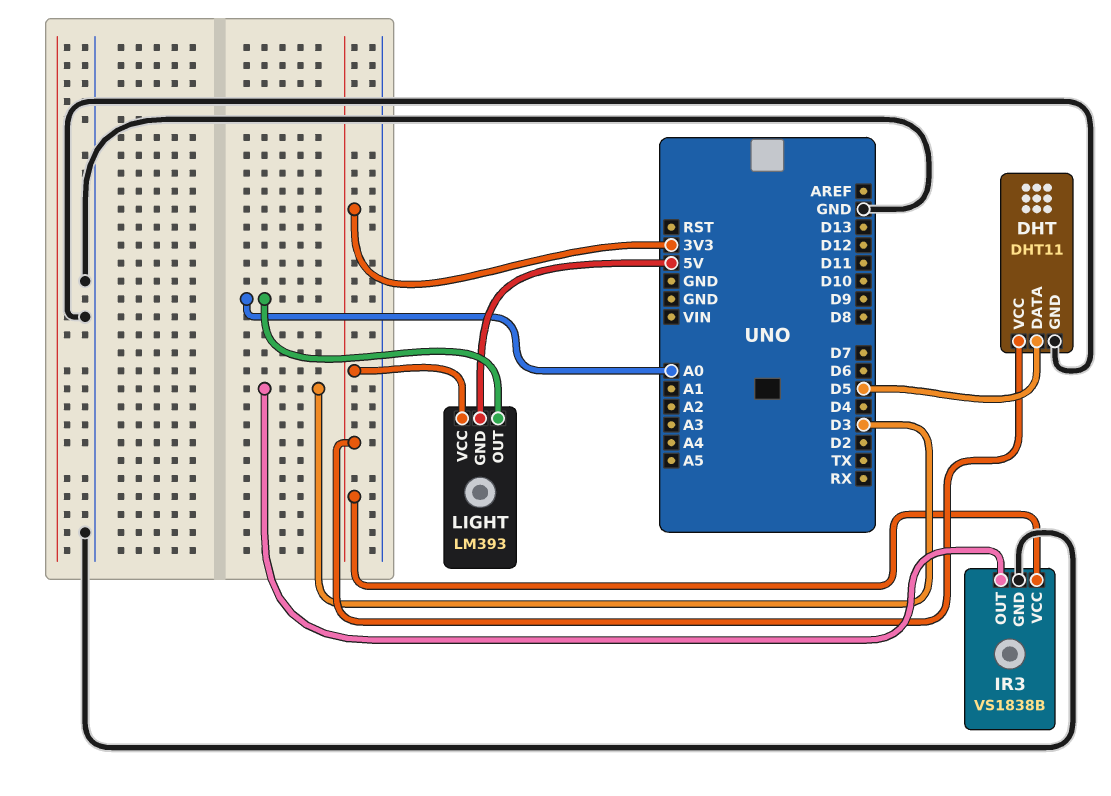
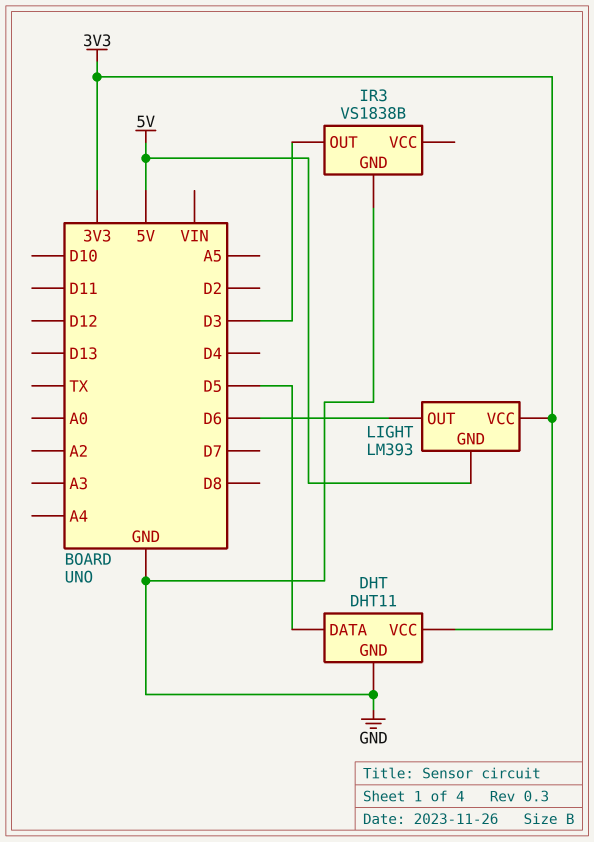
IR3 pin VCC: 3V3 -> none
LIGHT pin OUT: A0 -> D6

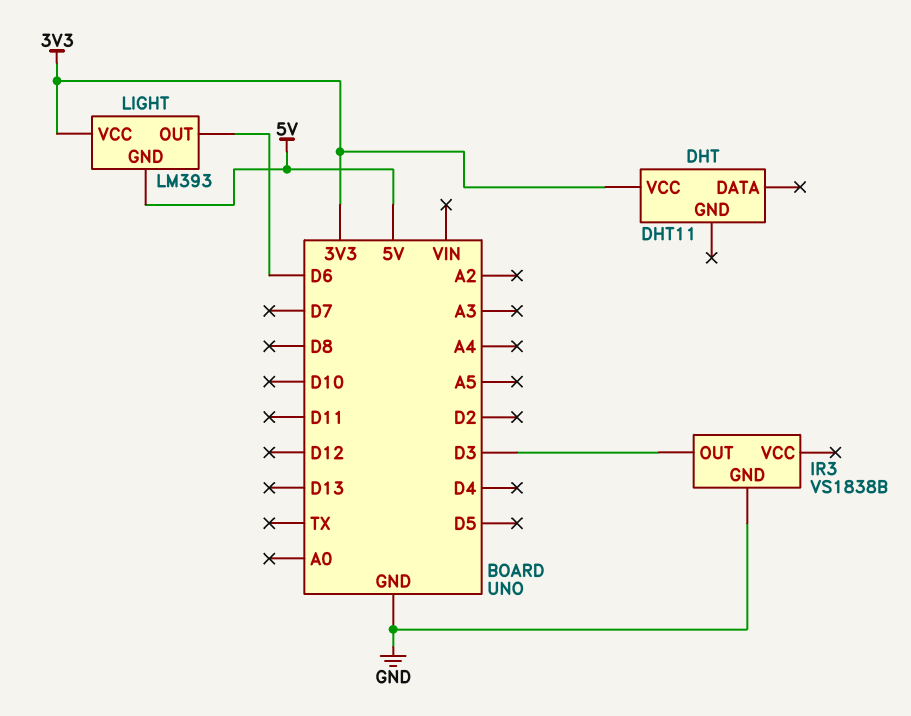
DHT pin DATA: D5 -> none
DHT pin GND: GND -> none

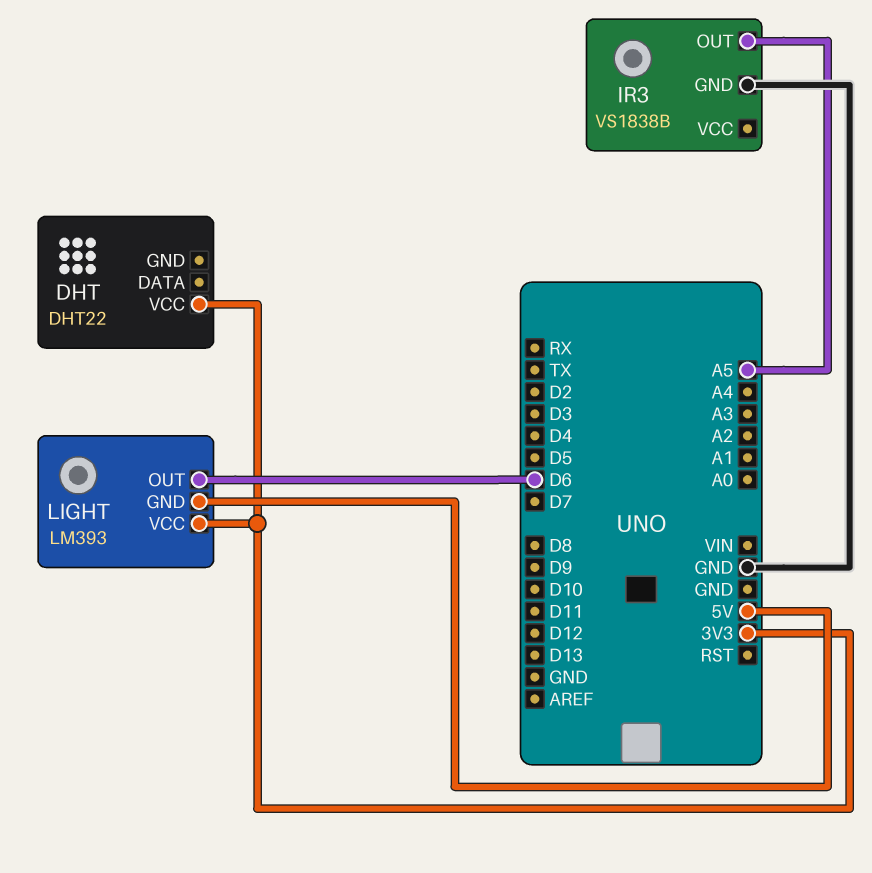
DHT: DHT11 -> DHT22
IR3 pin OUT: D3 -> A5

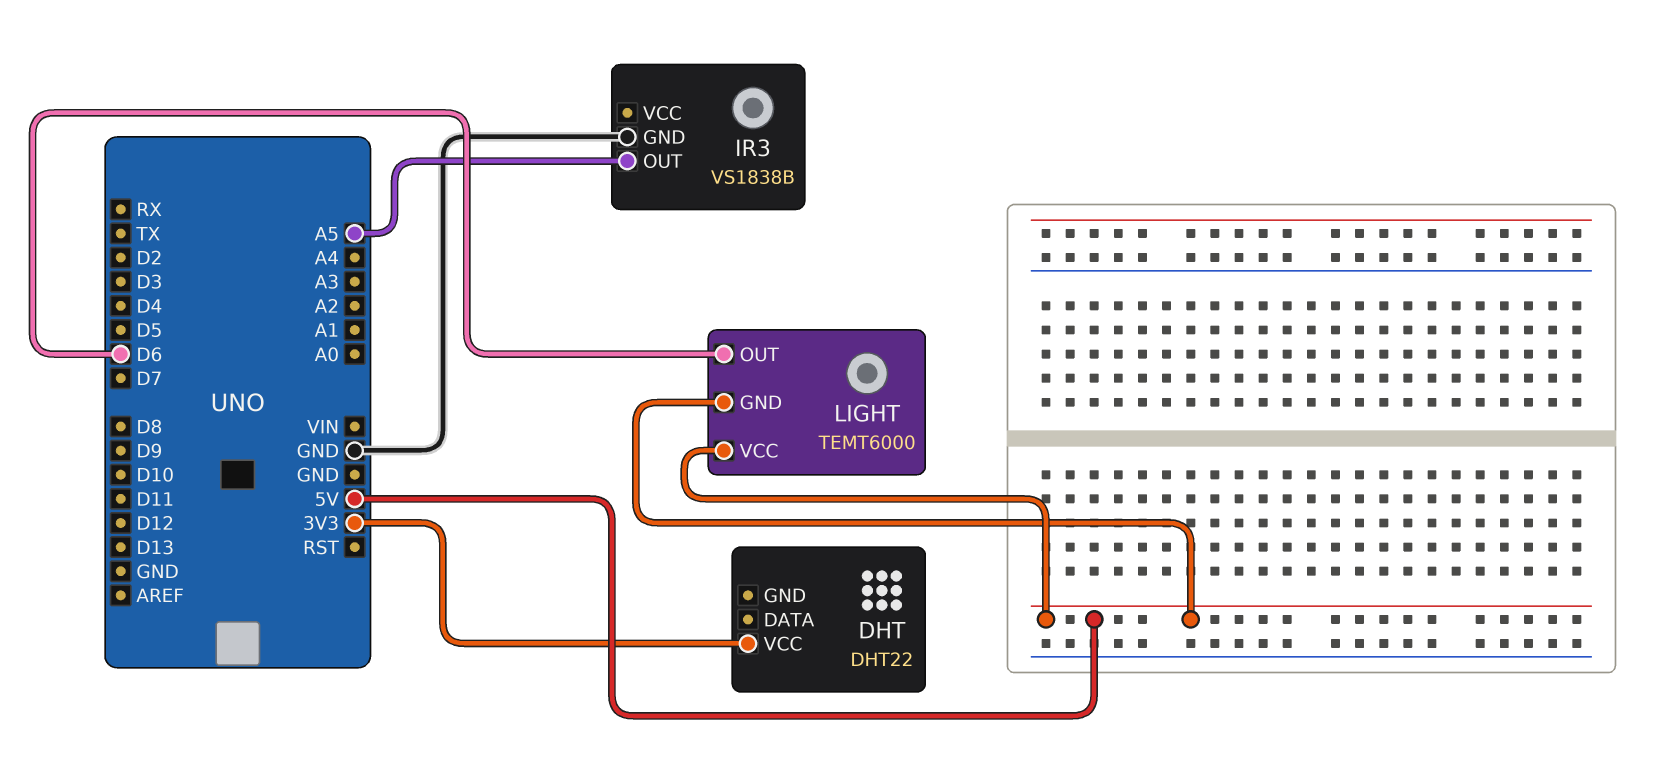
LIGHT: LM393 -> TEMT6000
LIGHT pin VCC: 3V3 -> 5V

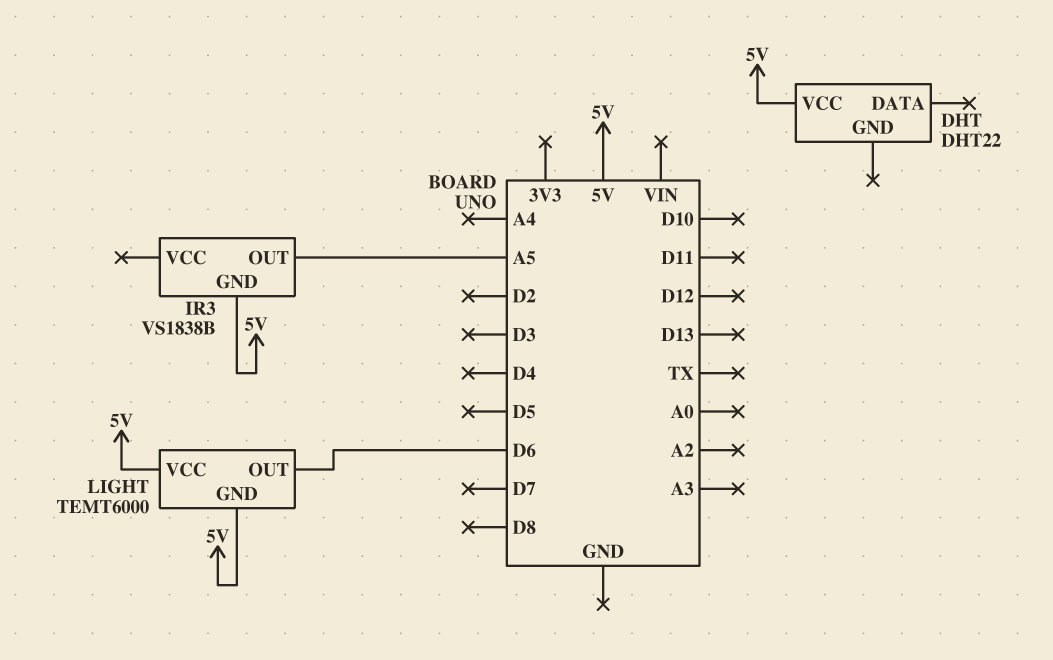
DHT pin VCC: 3V3 -> 5V
IR3 pin GND: GND -> 5V

